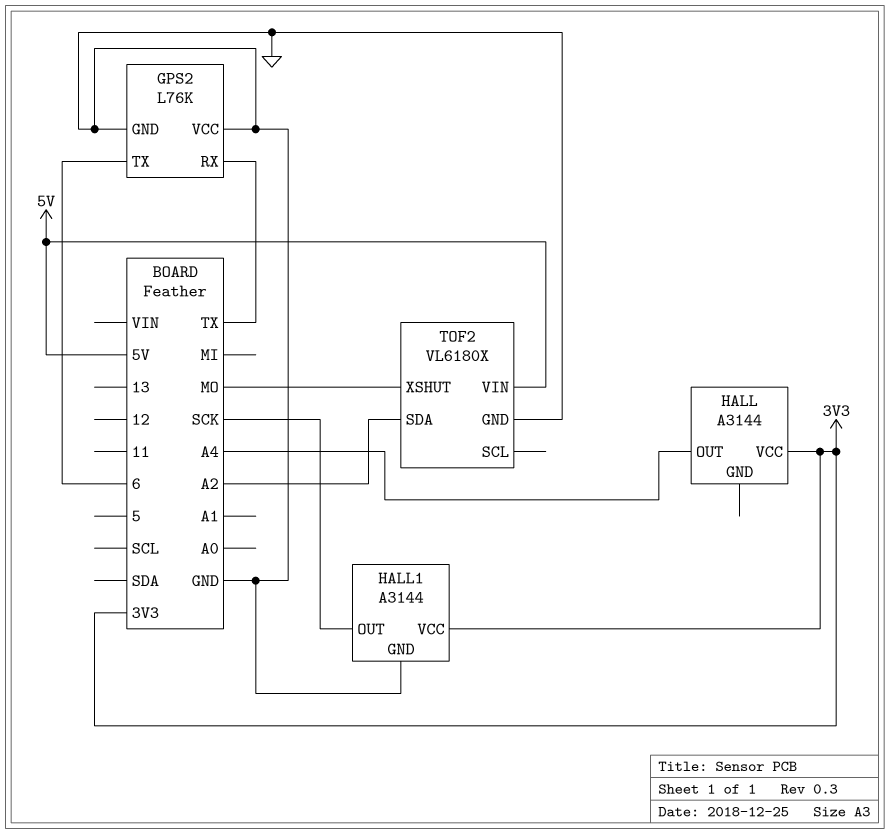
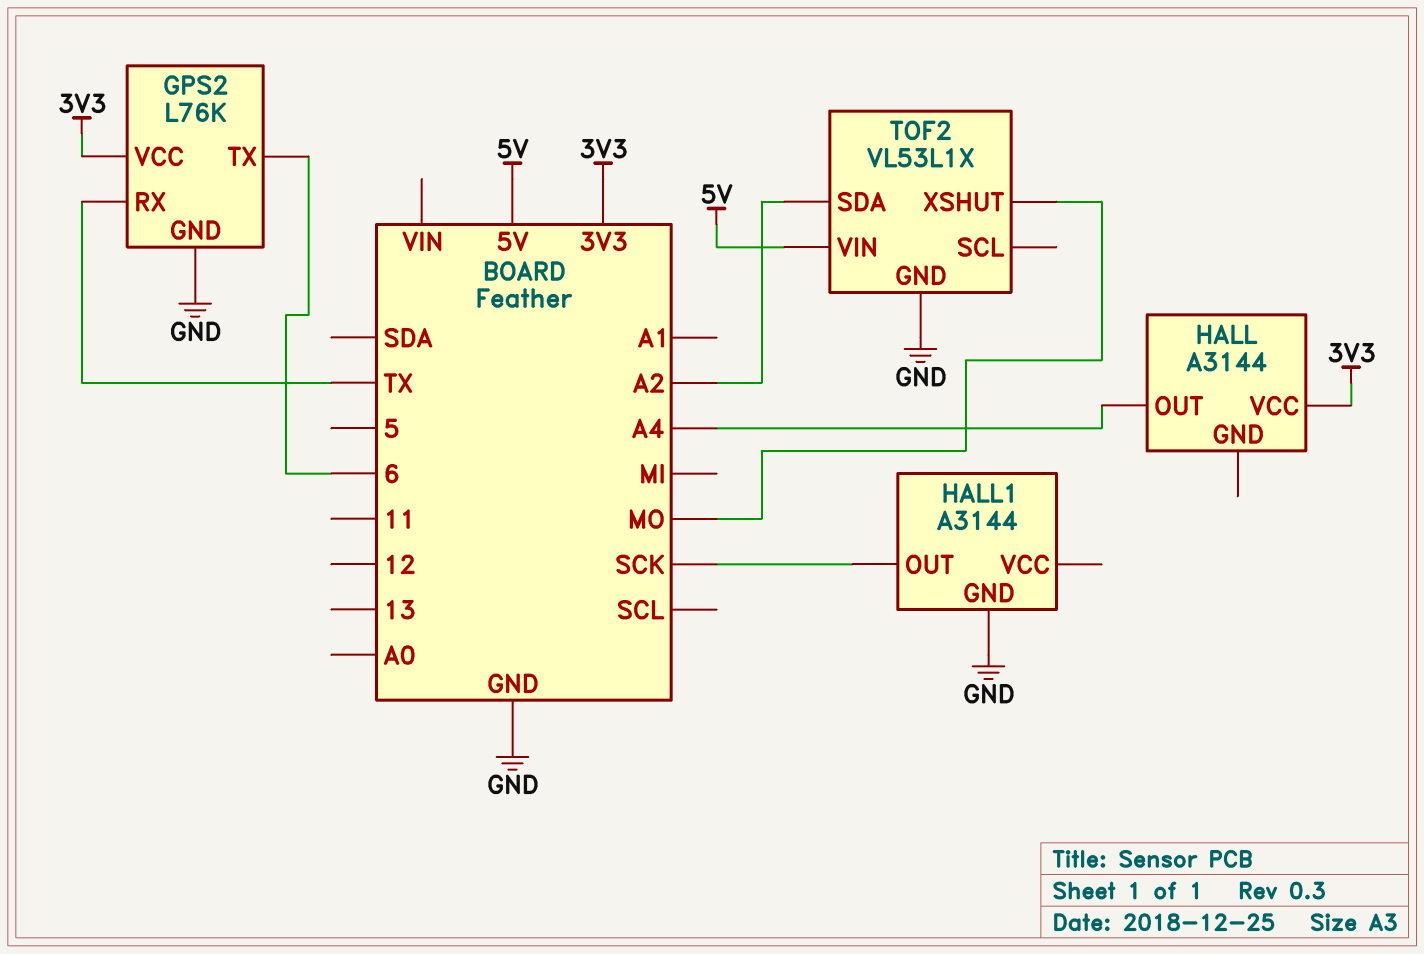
GPS2 pin VCC: GND -> 3V3
HALL1 pin VCC: 3V3 -> none
TOF2: VL6180X -> VL53L1X

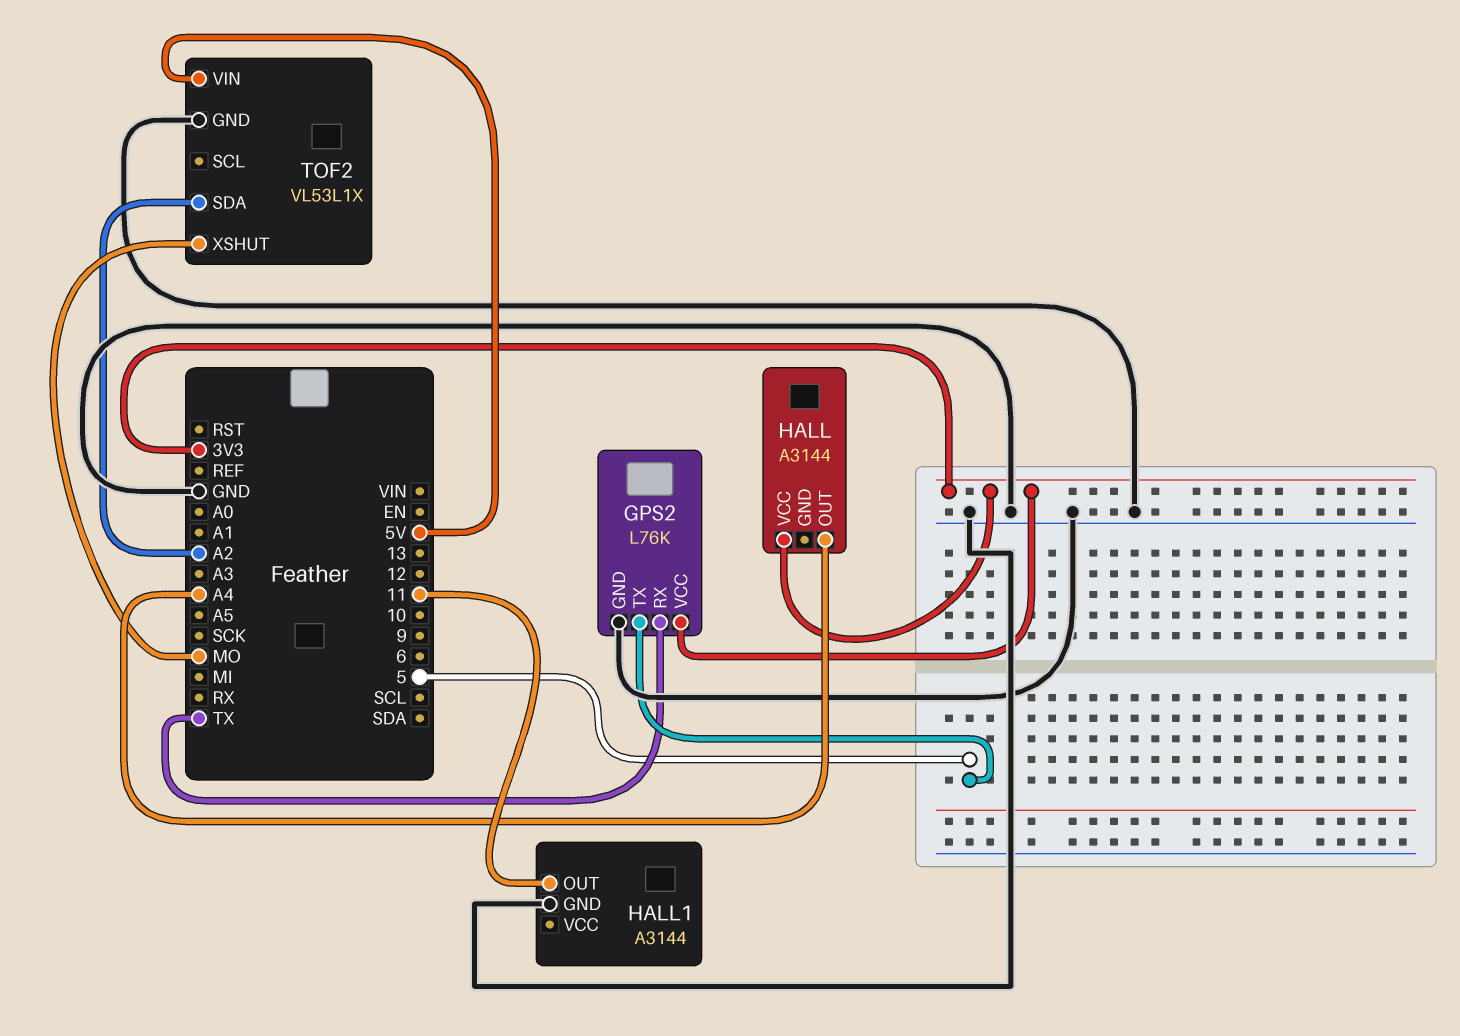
GPS2 pin TX: 6 -> 5
HALL1 pin OUT: SCK -> 11

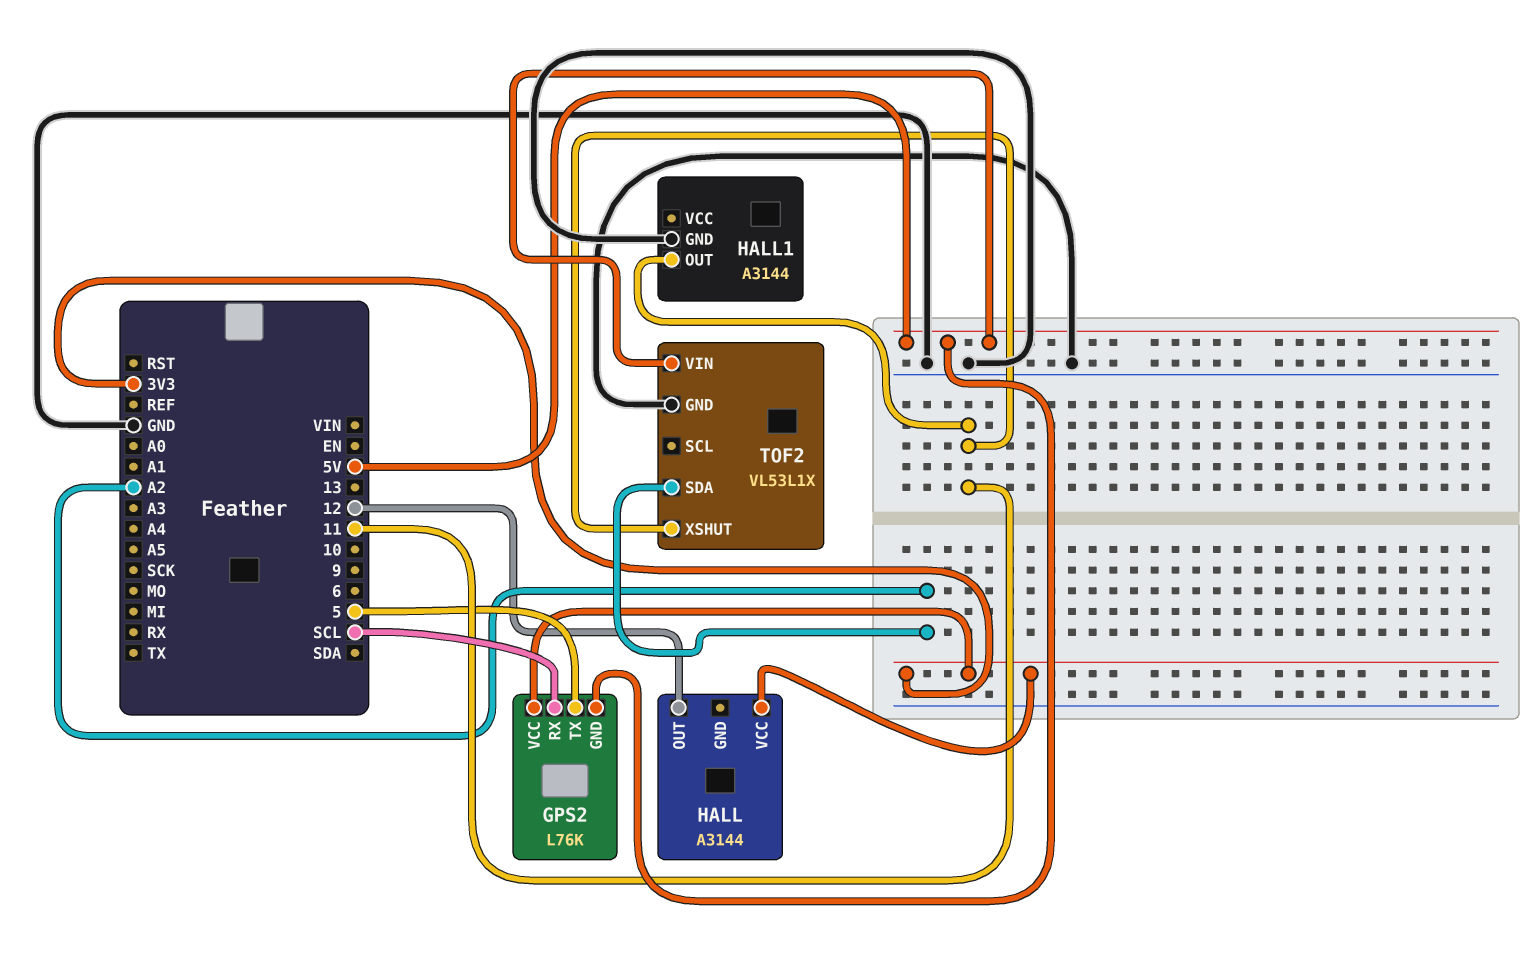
GPS2 pin GND: GND -> 5V
GPS2 pin RX: TX -> SCL
HALL pin OUT: A4 -> 12
TOF2 pin XSHUT: MO -> 11

